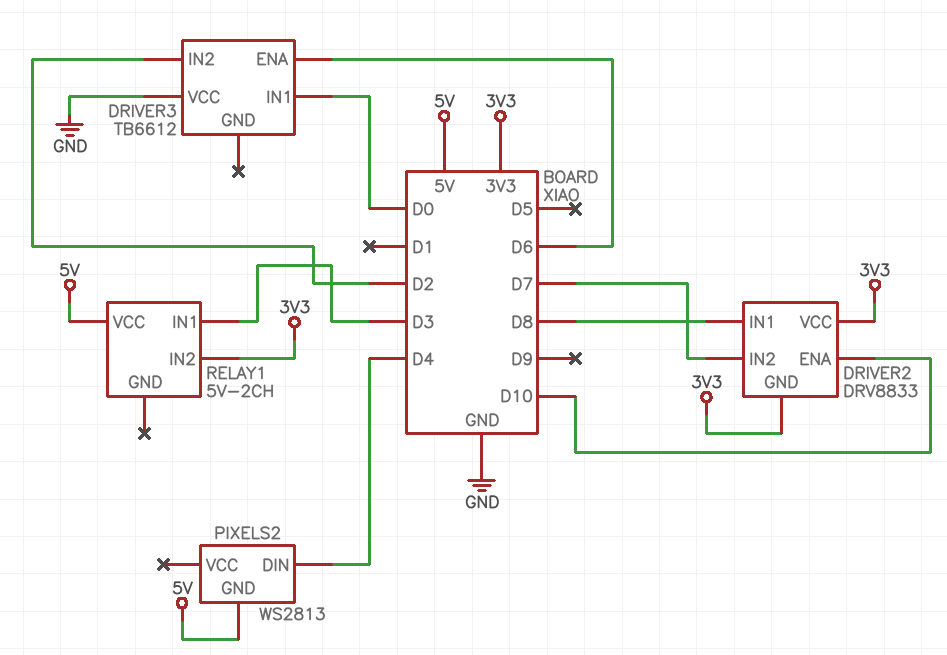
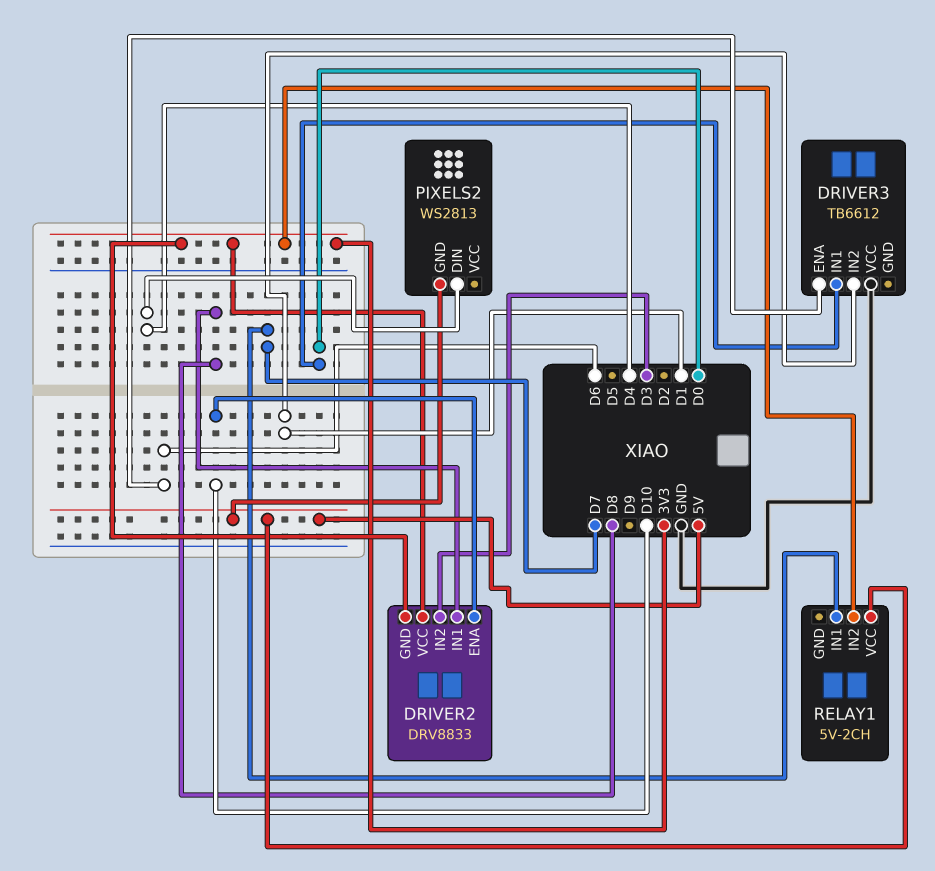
DRIVER2 pin IN2: D7 -> D3
DRIVER3 pin IN2: D2 -> D1
RELAY1 pin IN1: D3 -> D7

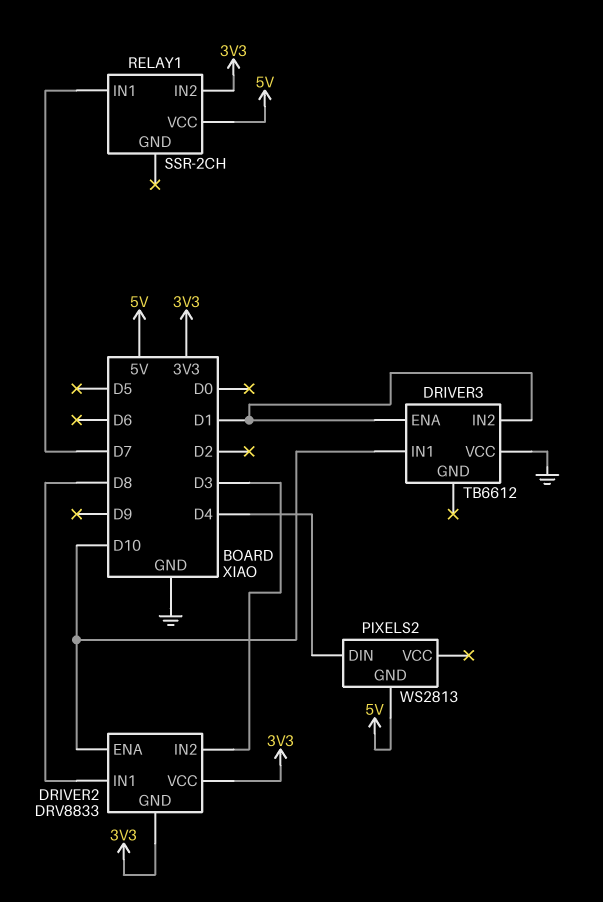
DRIVER3 pin ENA: D6 -> D1
DRIVER3 pin IN1: D0 -> D10
RELAY1: 5V-2CH -> SSR-2CH

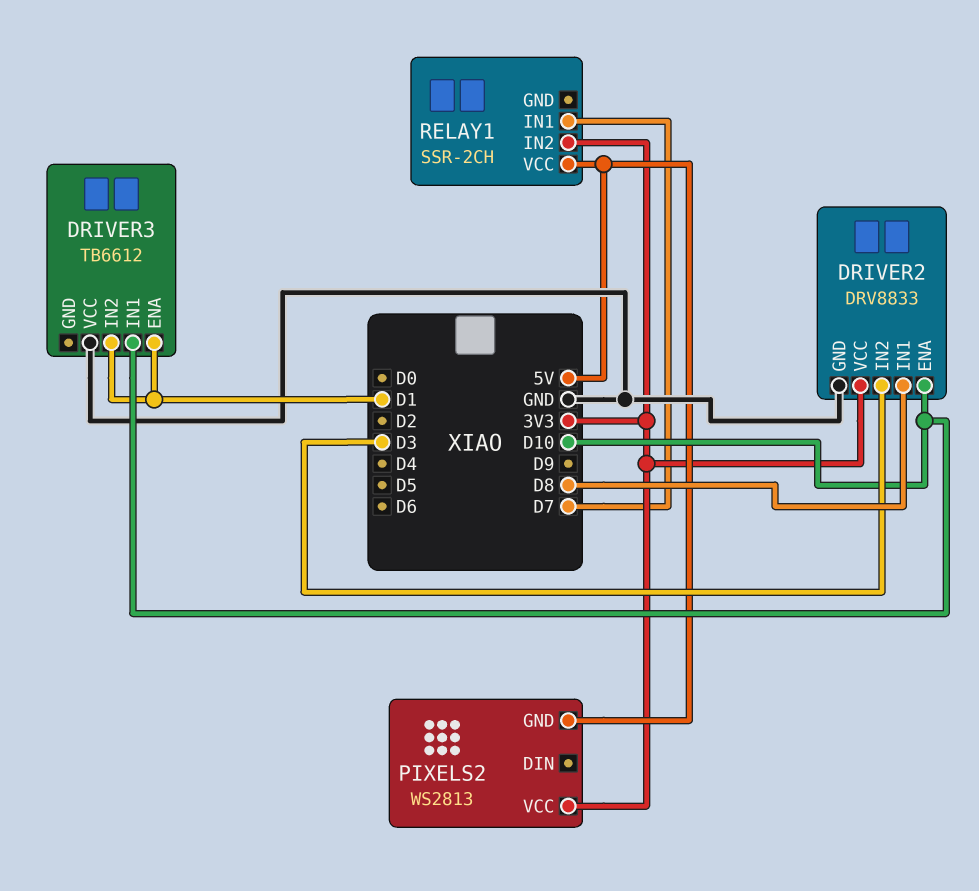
DRIVER2 pin GND: 3V3 -> GND
PIXELS2 pin DIN: D4 -> none
PIXELS2 pin VCC: none -> 3V3

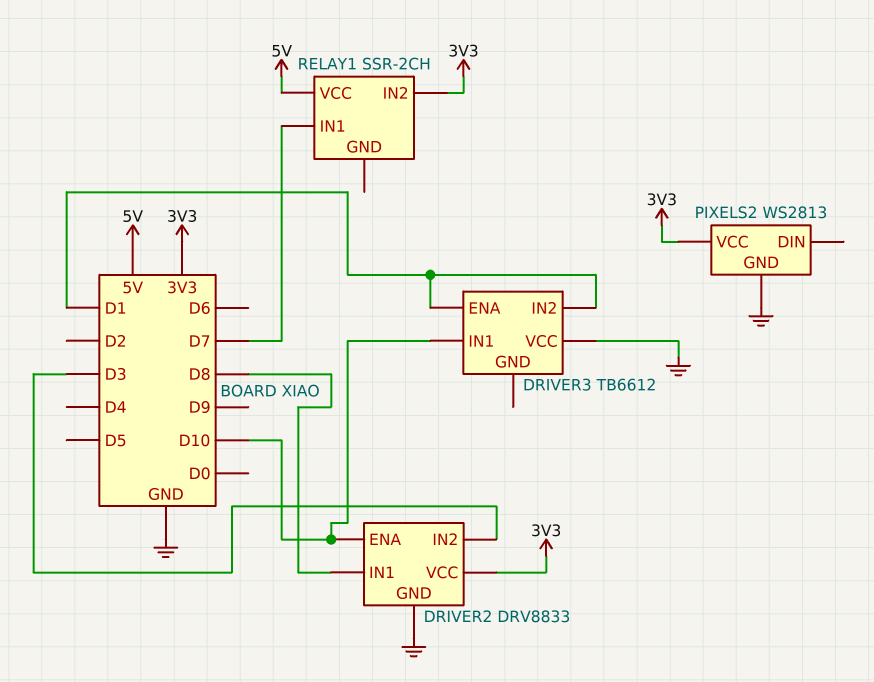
PIXELS2 pin GND: 5V -> GND

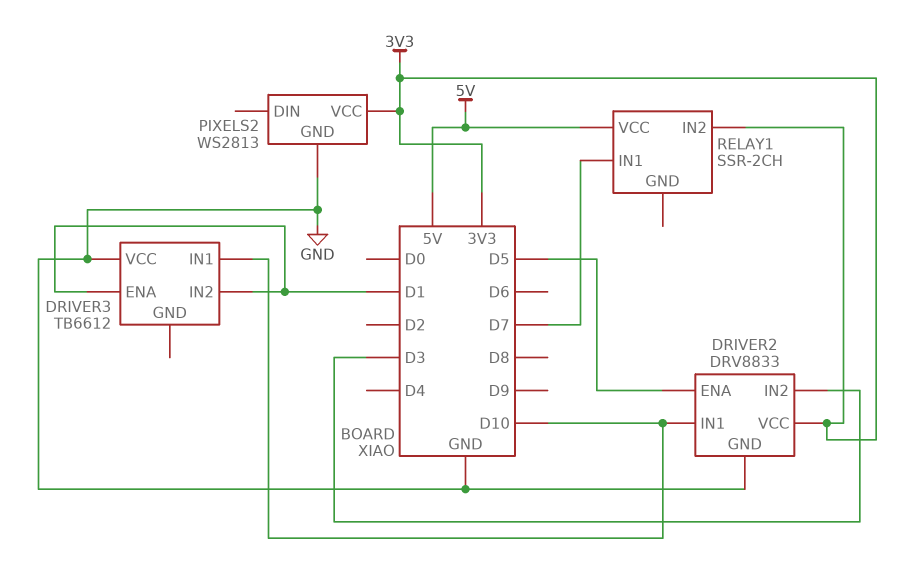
DRIVER2 pin ENA: D10 -> D5
DRIVER2 pin IN1: D8 -> D10

